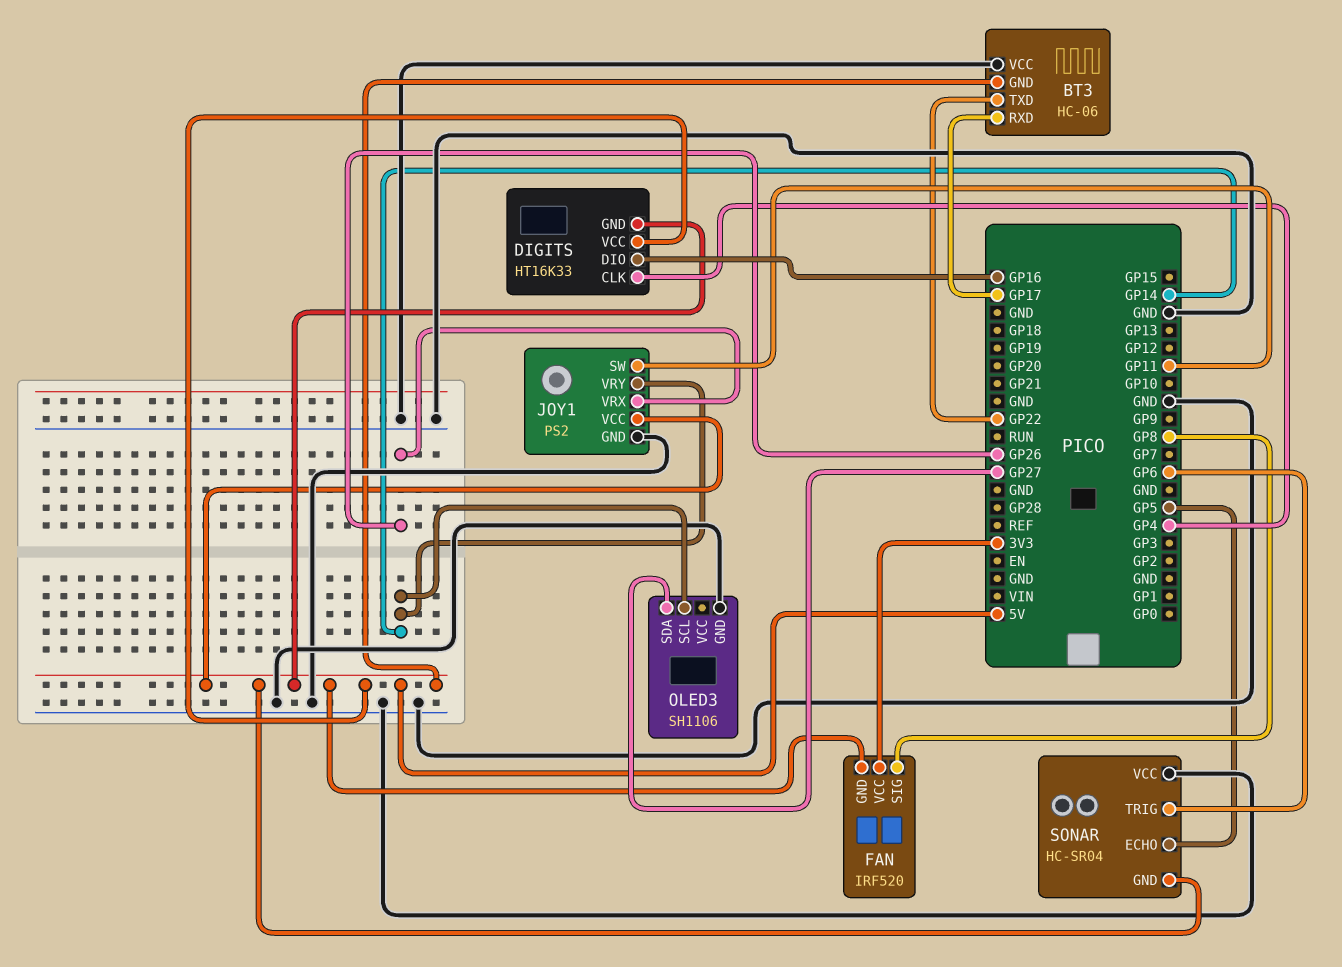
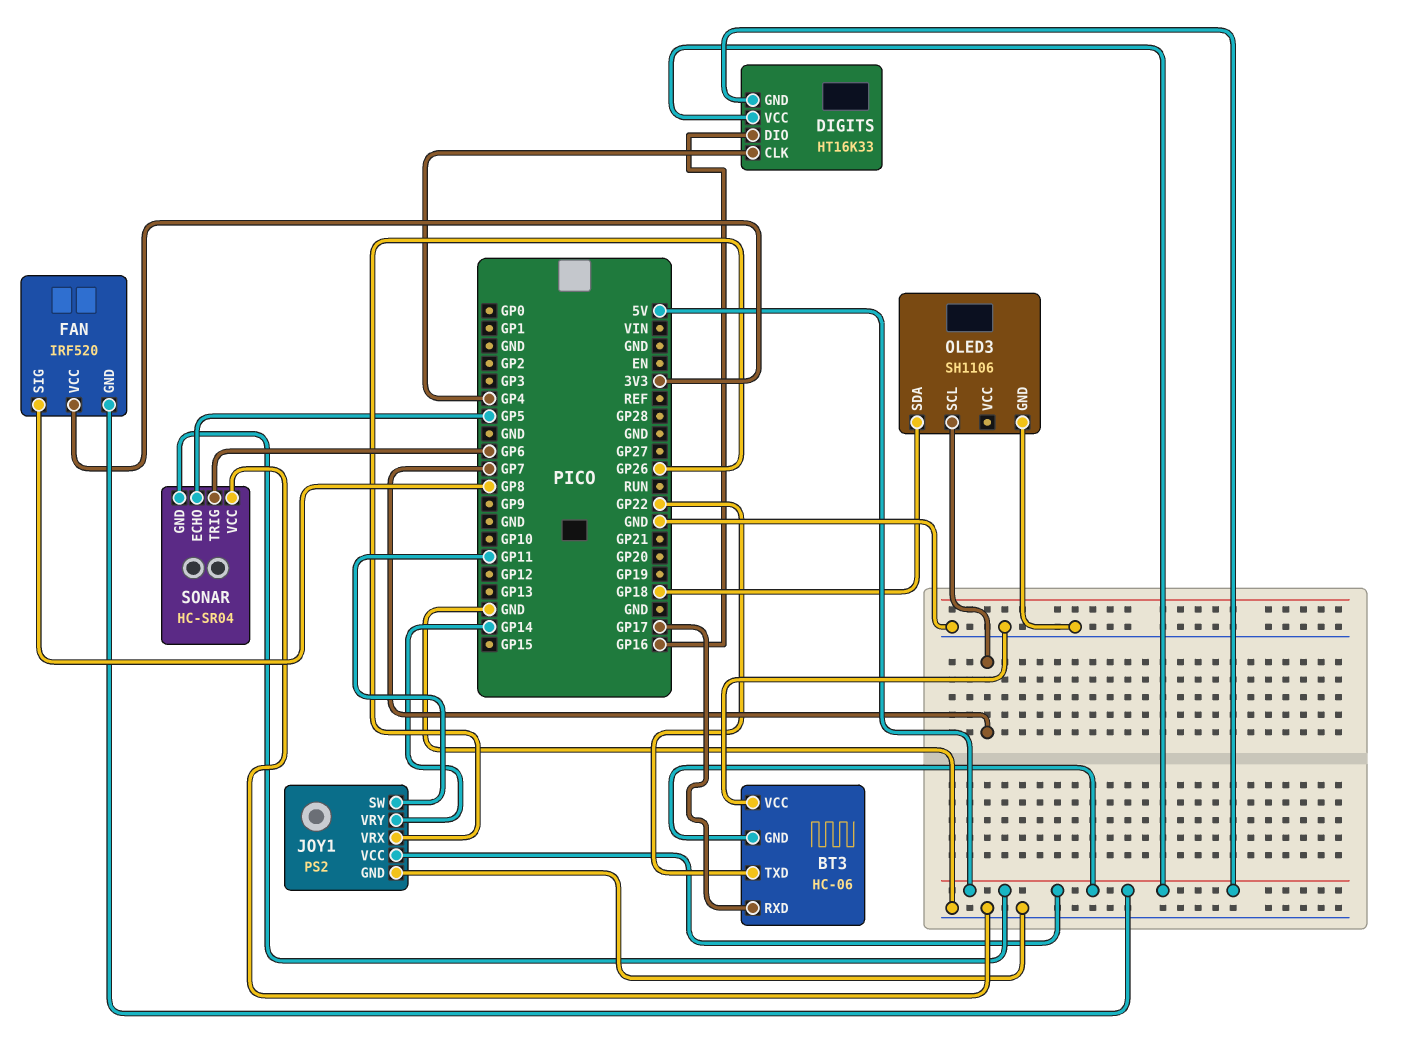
OLED3 pin SCL: GP14 -> GP7
OLED3 pin SDA: GP27 -> GP18

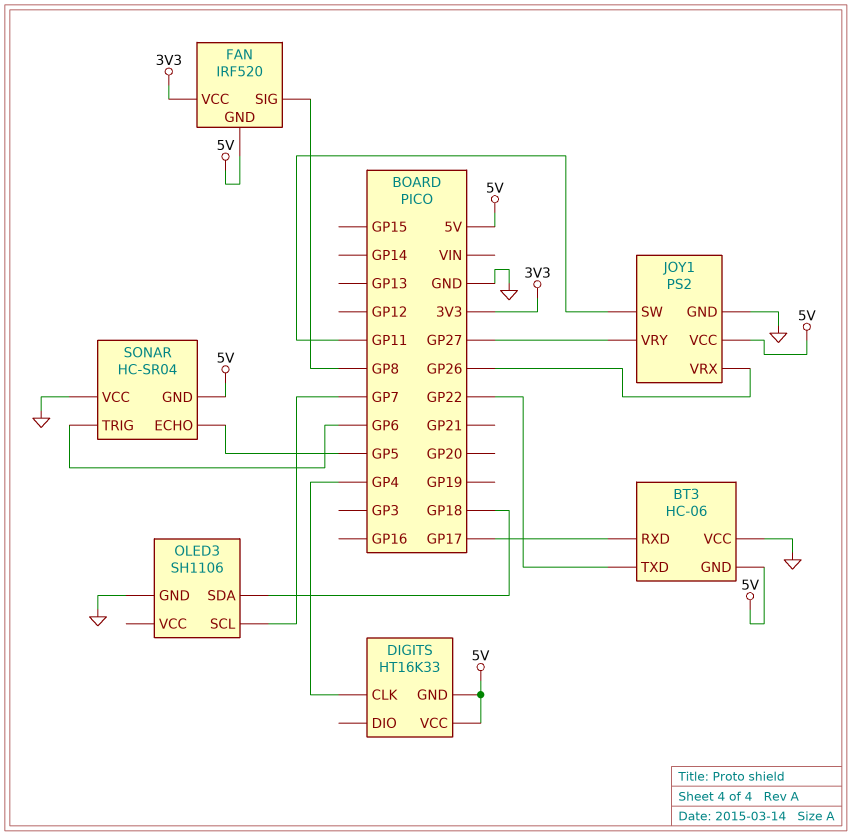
DIGITS pin DIO: GP16 -> none
JOY1 pin VRY: GP14 -> GP27

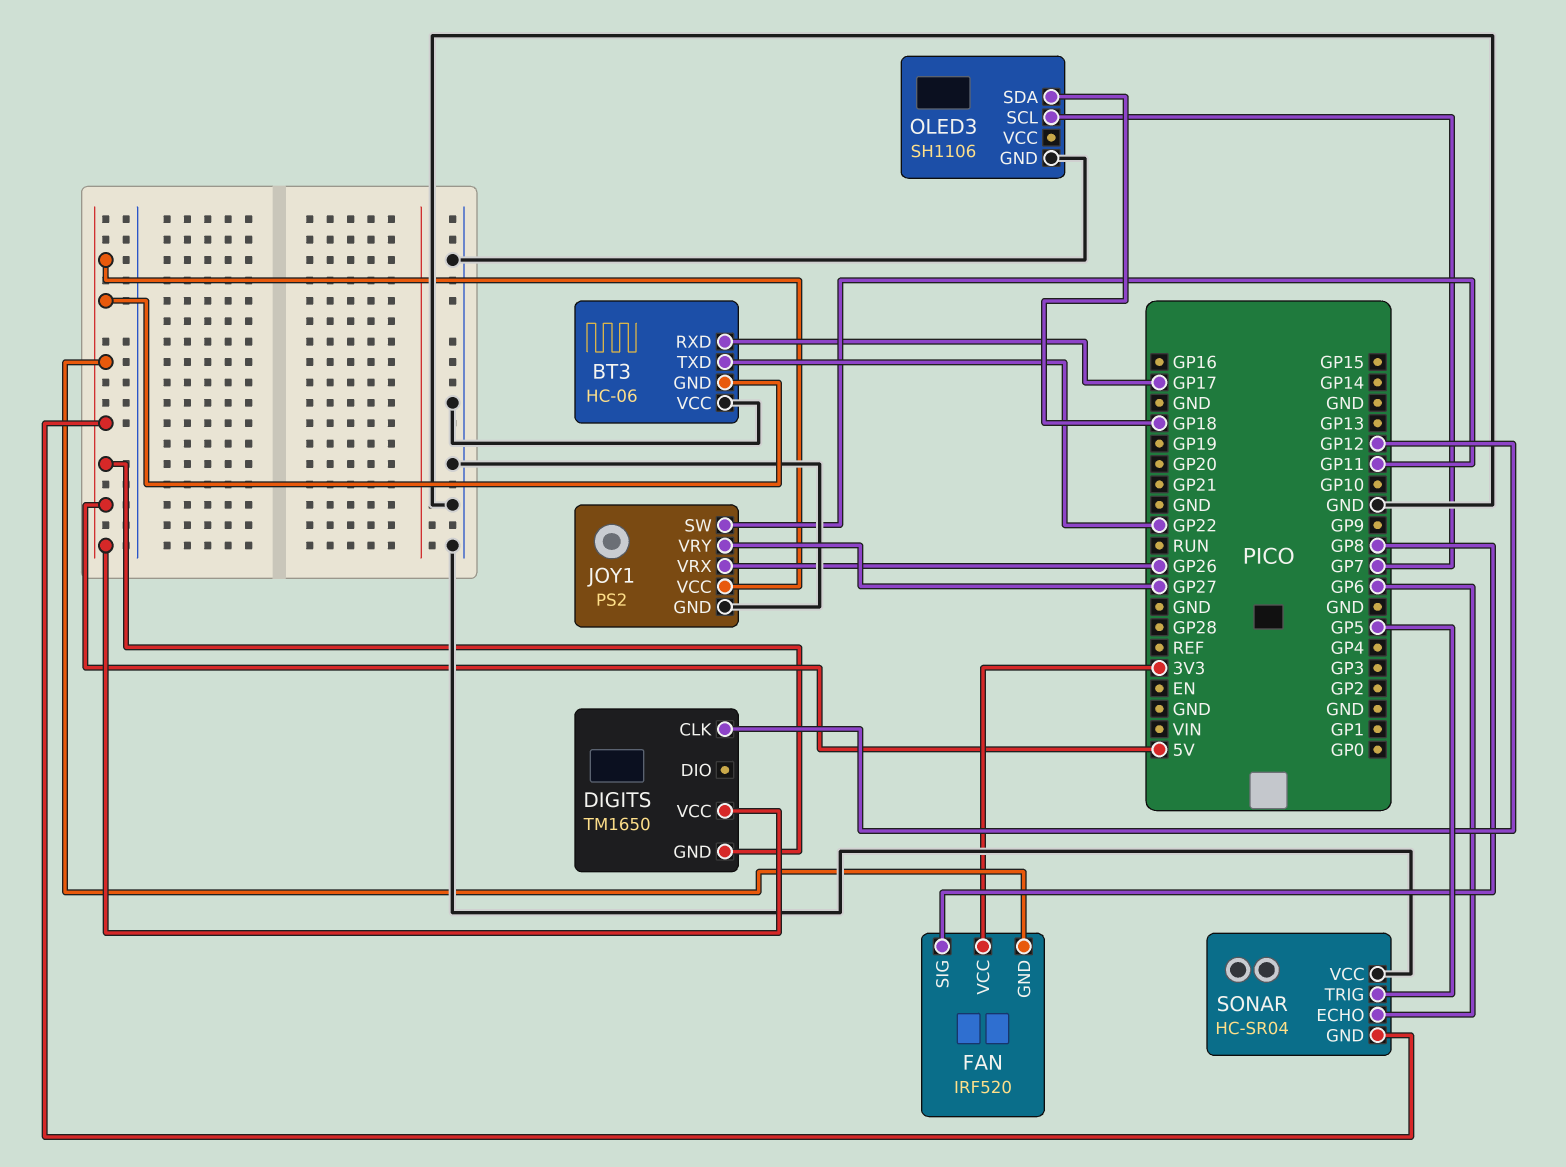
DIGITS: HT16K33 -> TM1650
DIGITS pin CLK: GP4 -> GP12
SONAR pin ECHO: GP5 -> GP6
SONAR pin TRIG: GP6 -> GP5

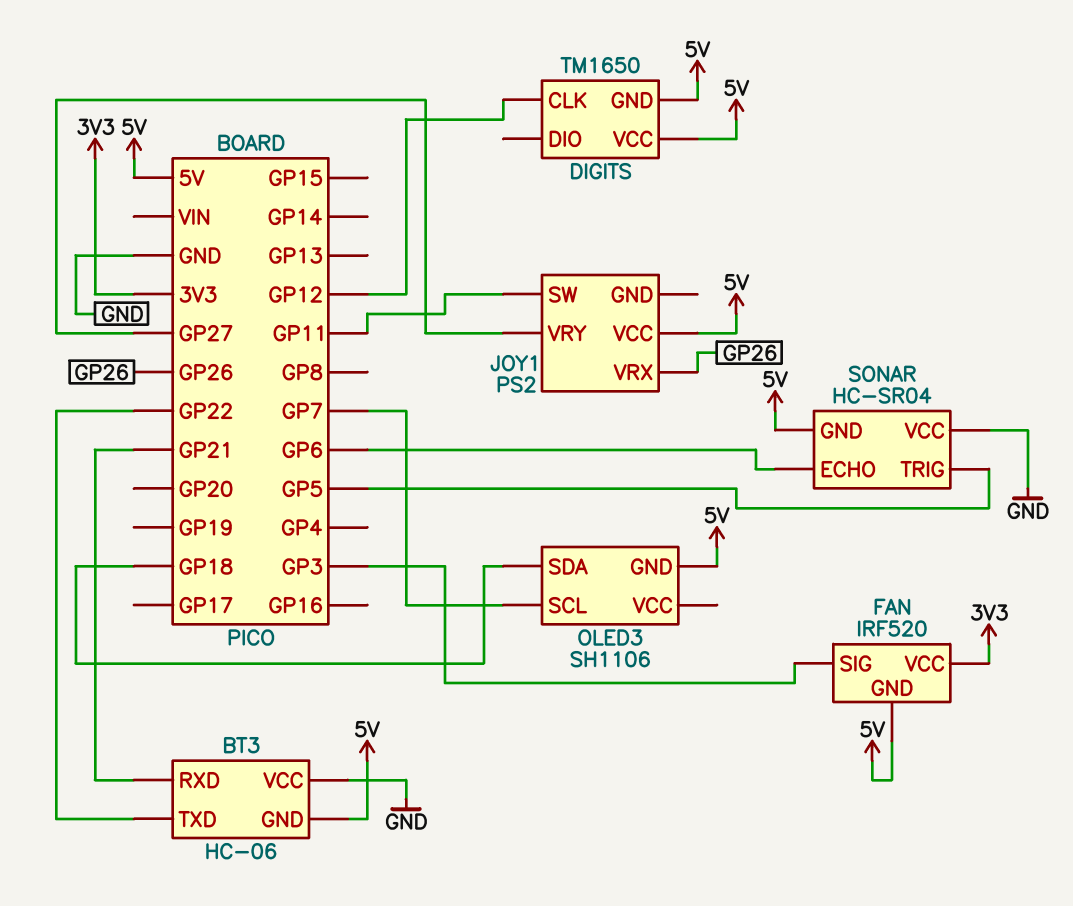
BT3 pin RXD: GP17 -> GP21
FAN pin SIG: GP8 -> GP3
JOY1 pin GND: GND -> none
OLED3 pin GND: GND -> 5V

